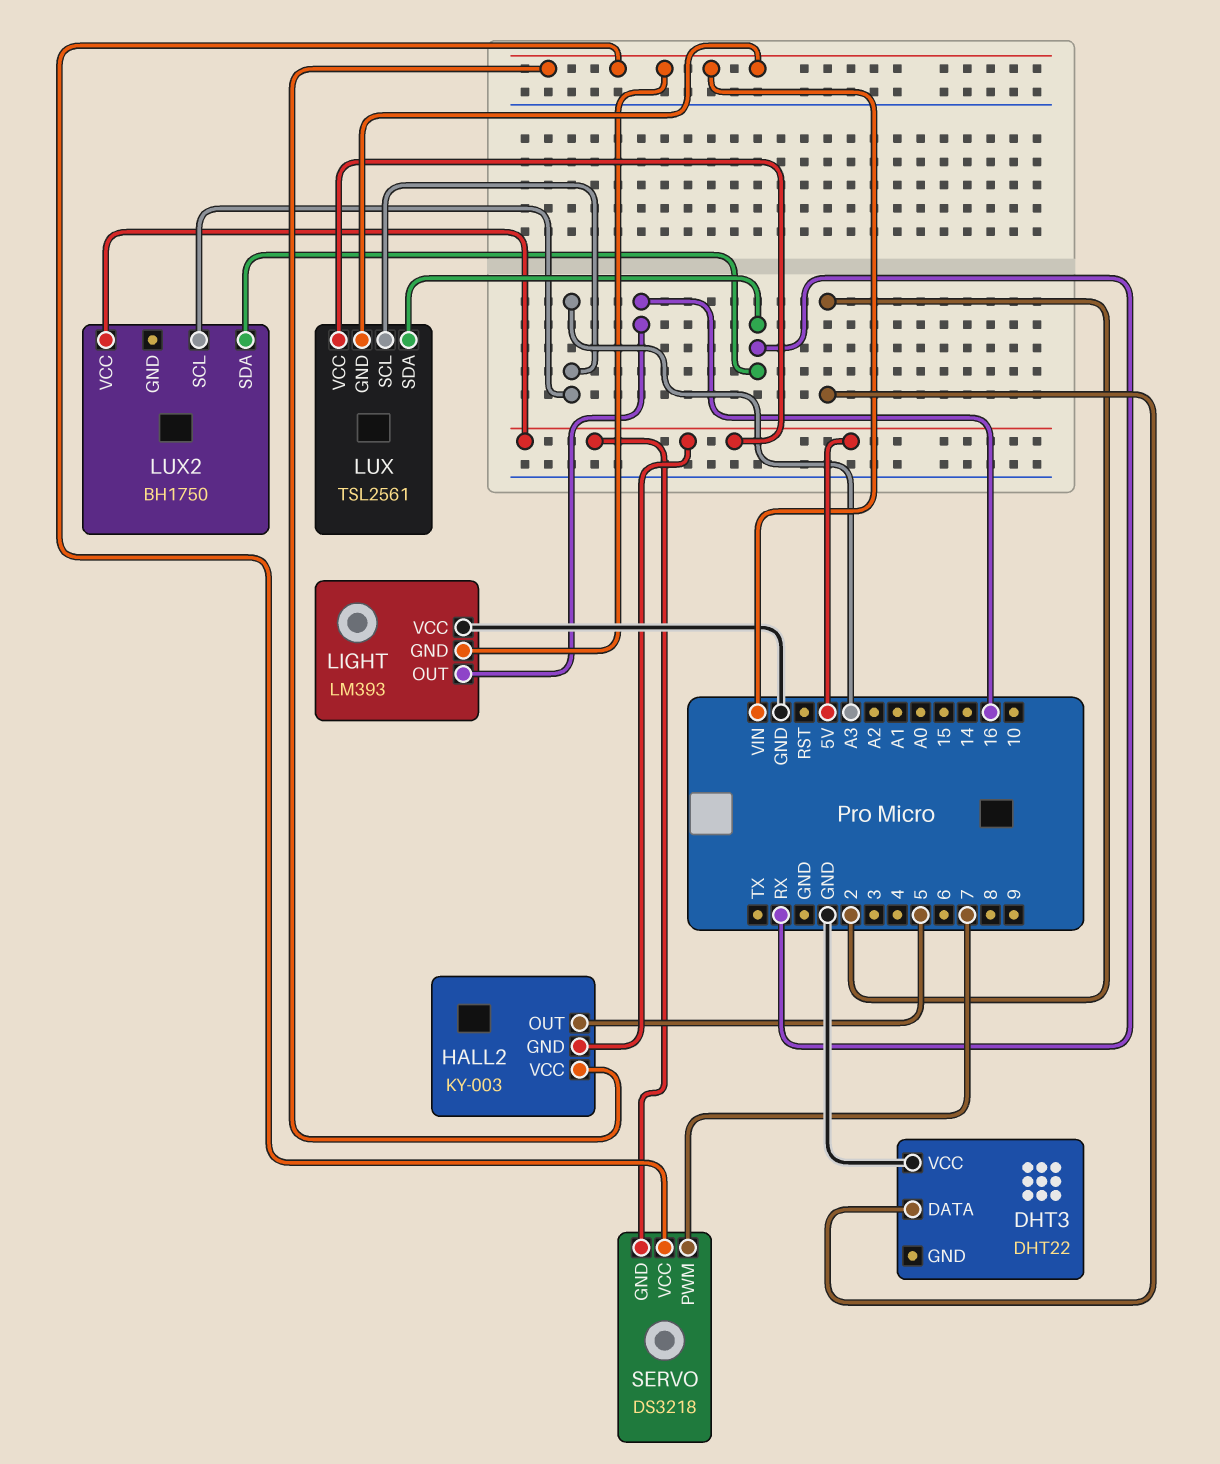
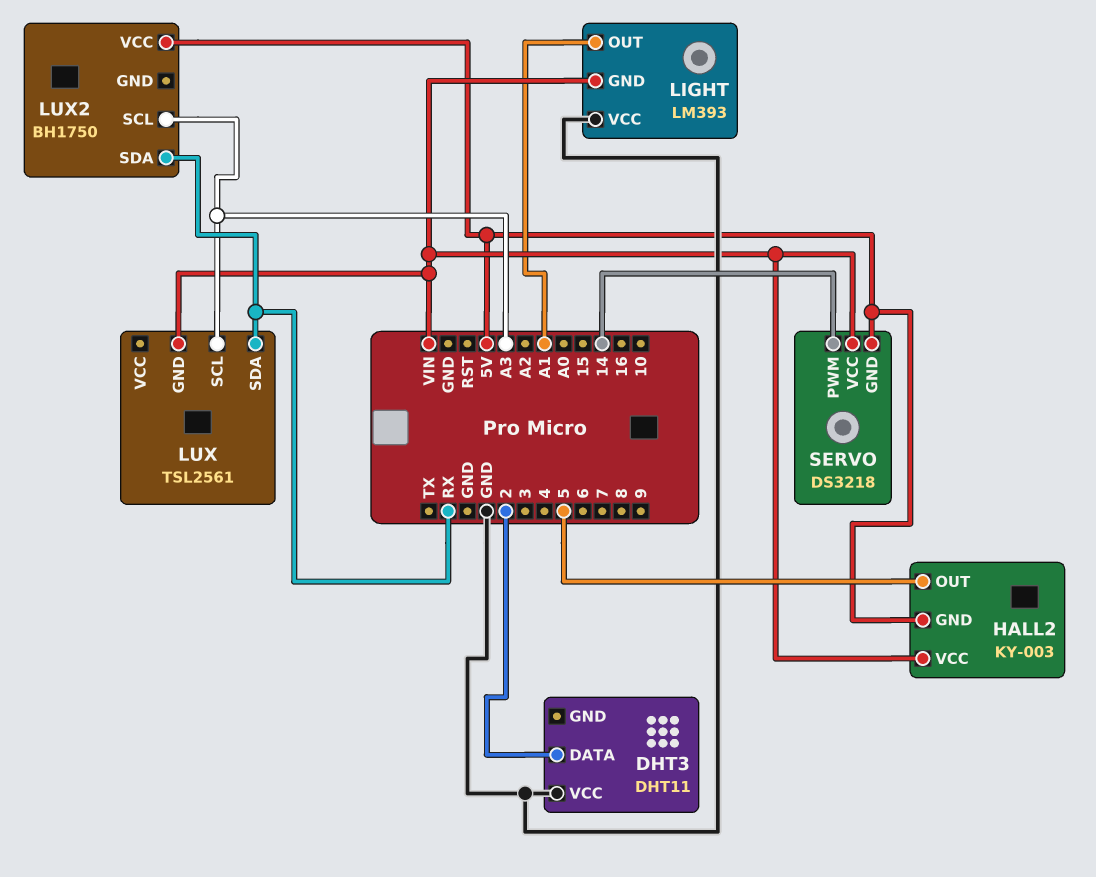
DHT3: DHT22 -> DHT11
LIGHT pin OUT: 16 -> A1
LUX pin VCC: 5V -> none
SERVO pin PWM: 7 -> 14

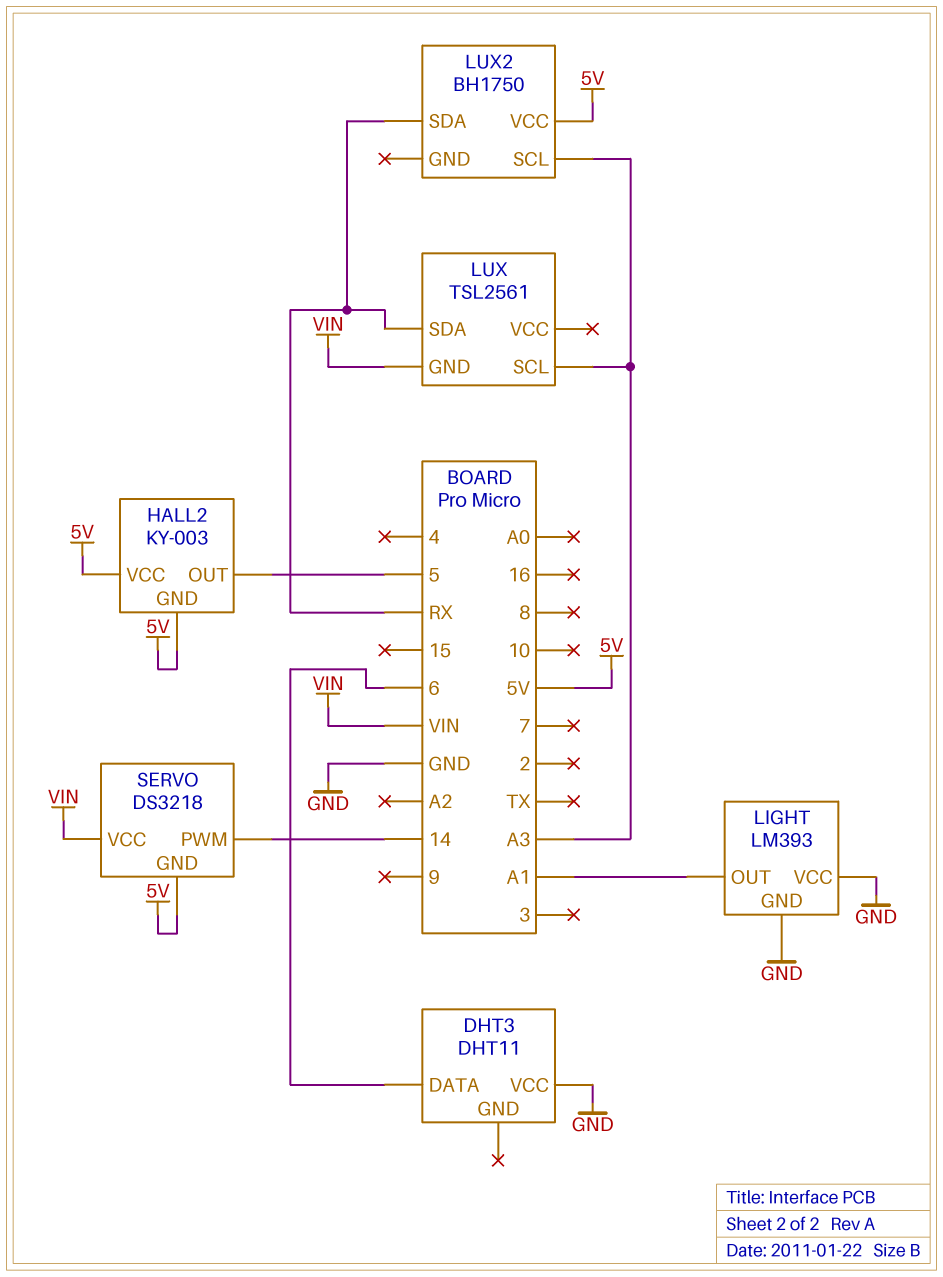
DHT3 pin DATA: 2 -> 6
HALL2 pin VCC: VIN -> 5V
LIGHT pin GND: VIN -> GND

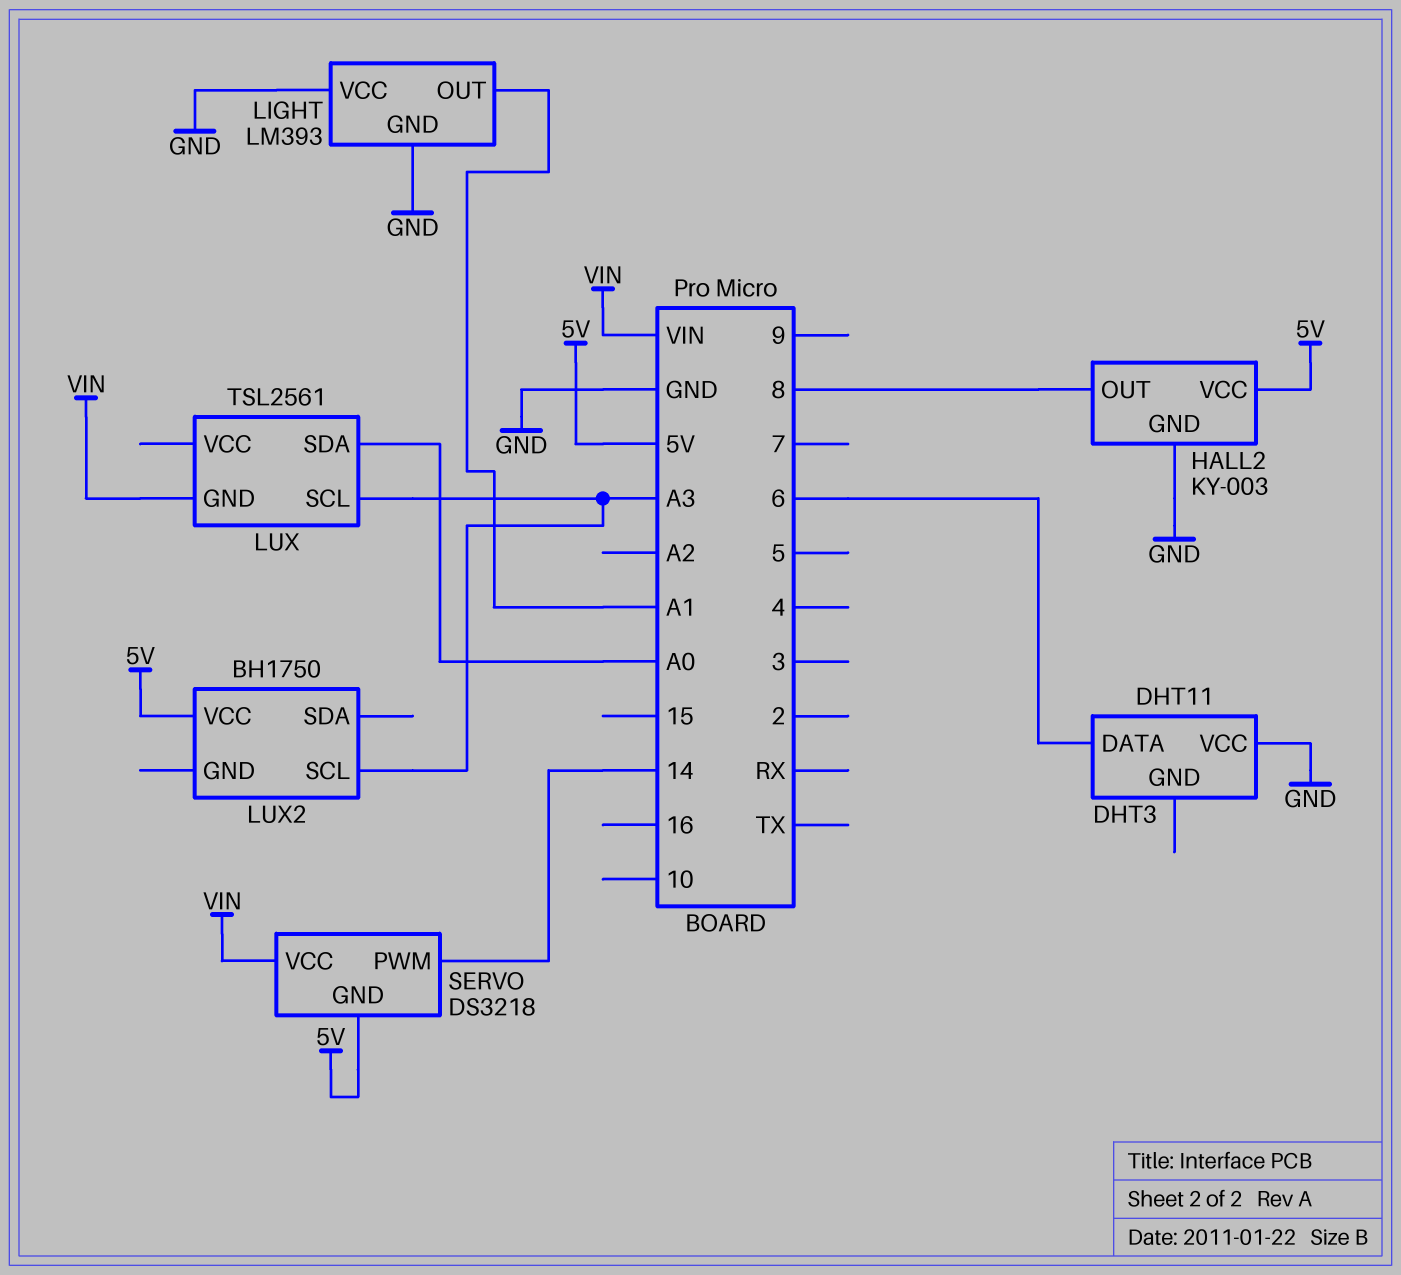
HALL2 pin GND: 5V -> GND
HALL2 pin OUT: 5 -> 8
LUX pin SDA: RX -> A0
LUX2 pin SDA: RX -> none

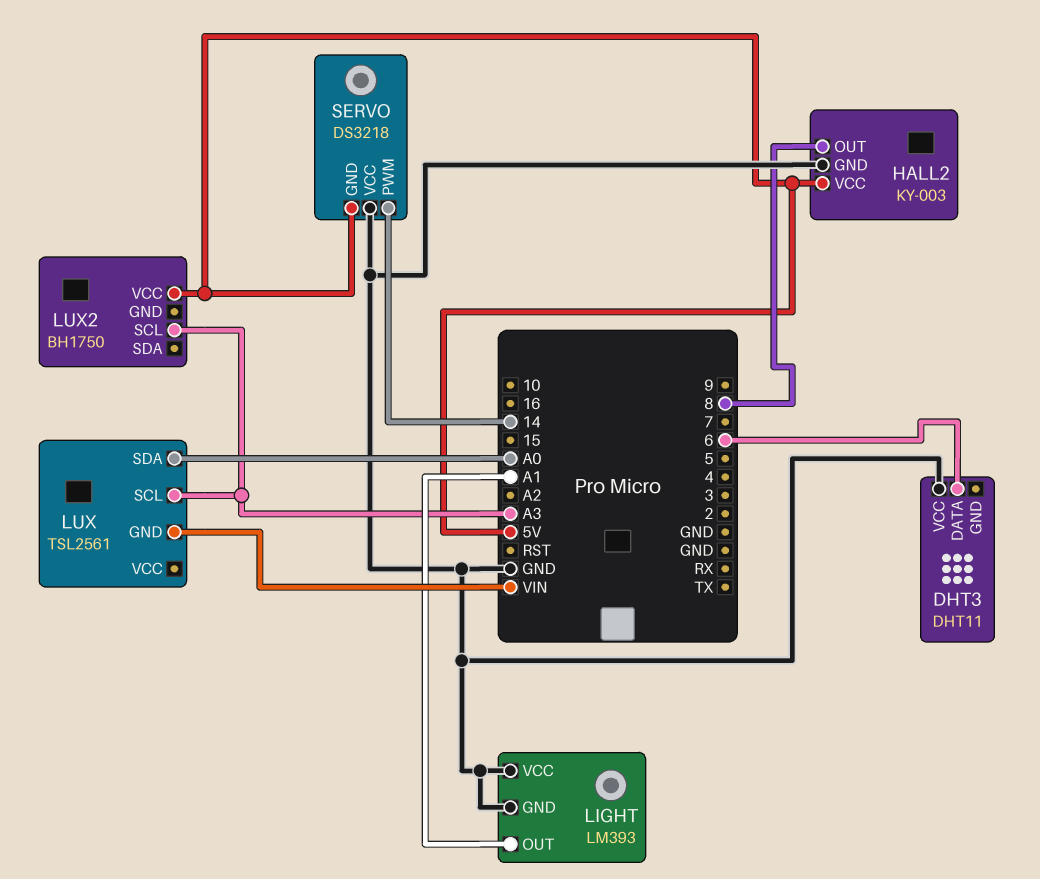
SERVO pin VCC: VIN -> GND

